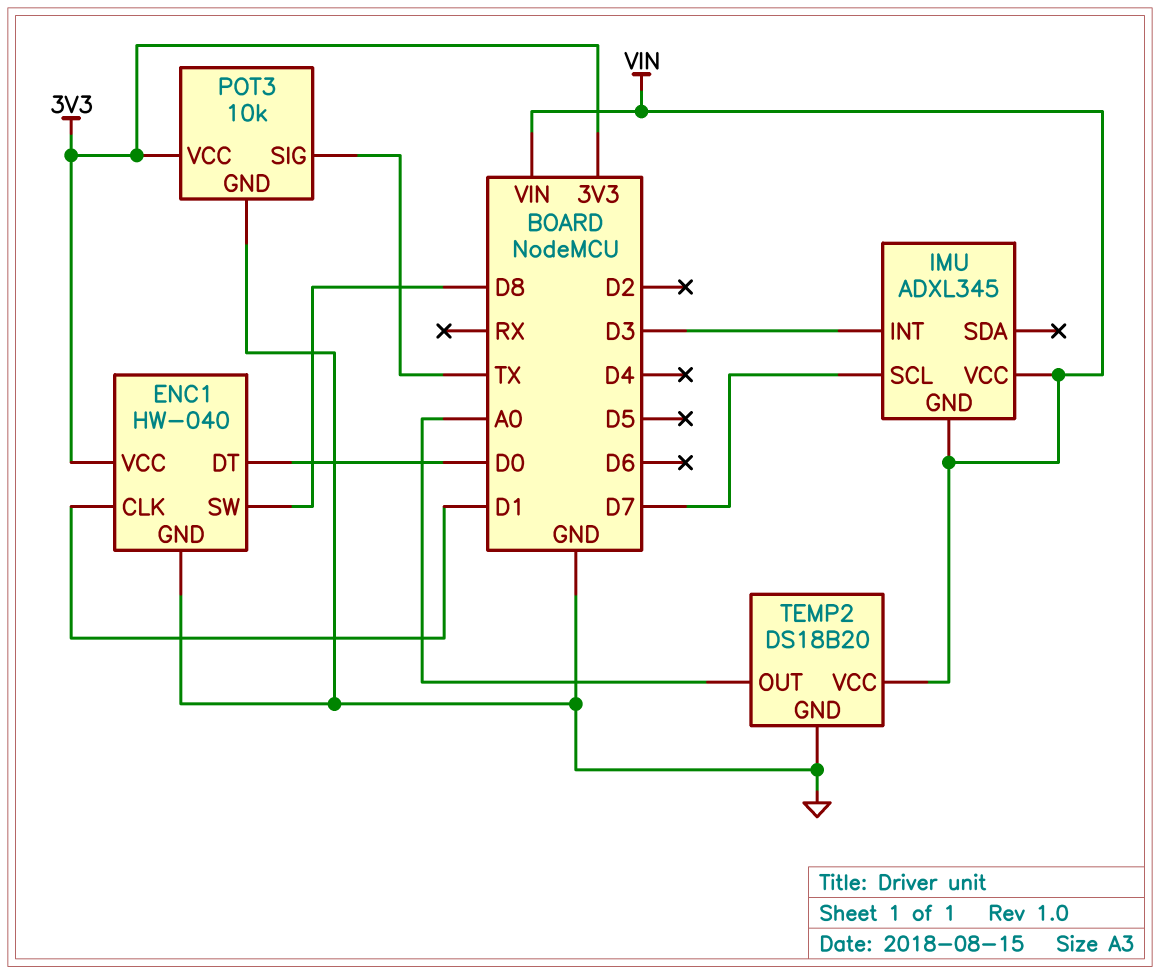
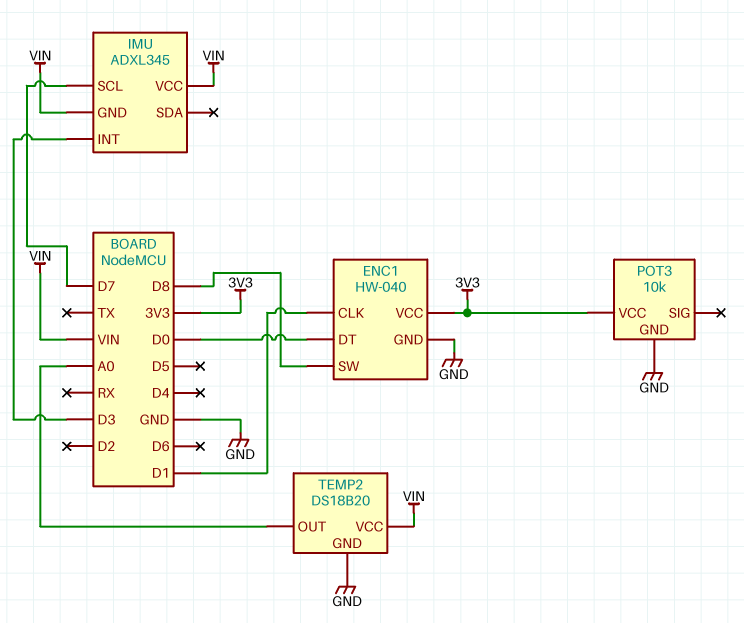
POT3 pin SIG: TX -> none

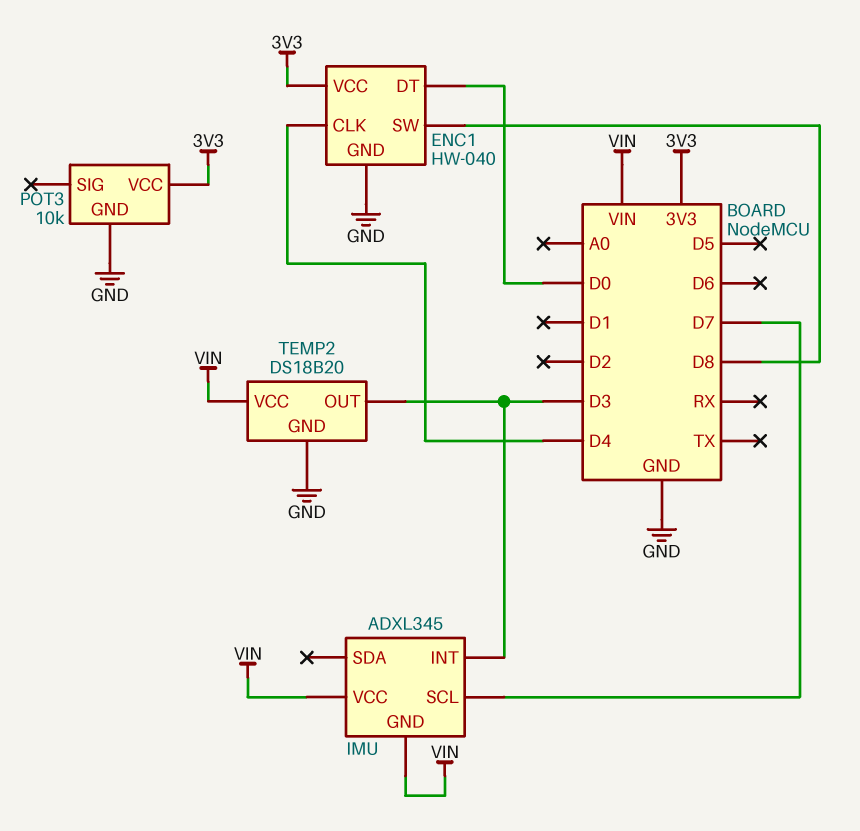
ENC1 pin CLK: D1 -> D4
TEMP2 pin OUT: A0 -> D3

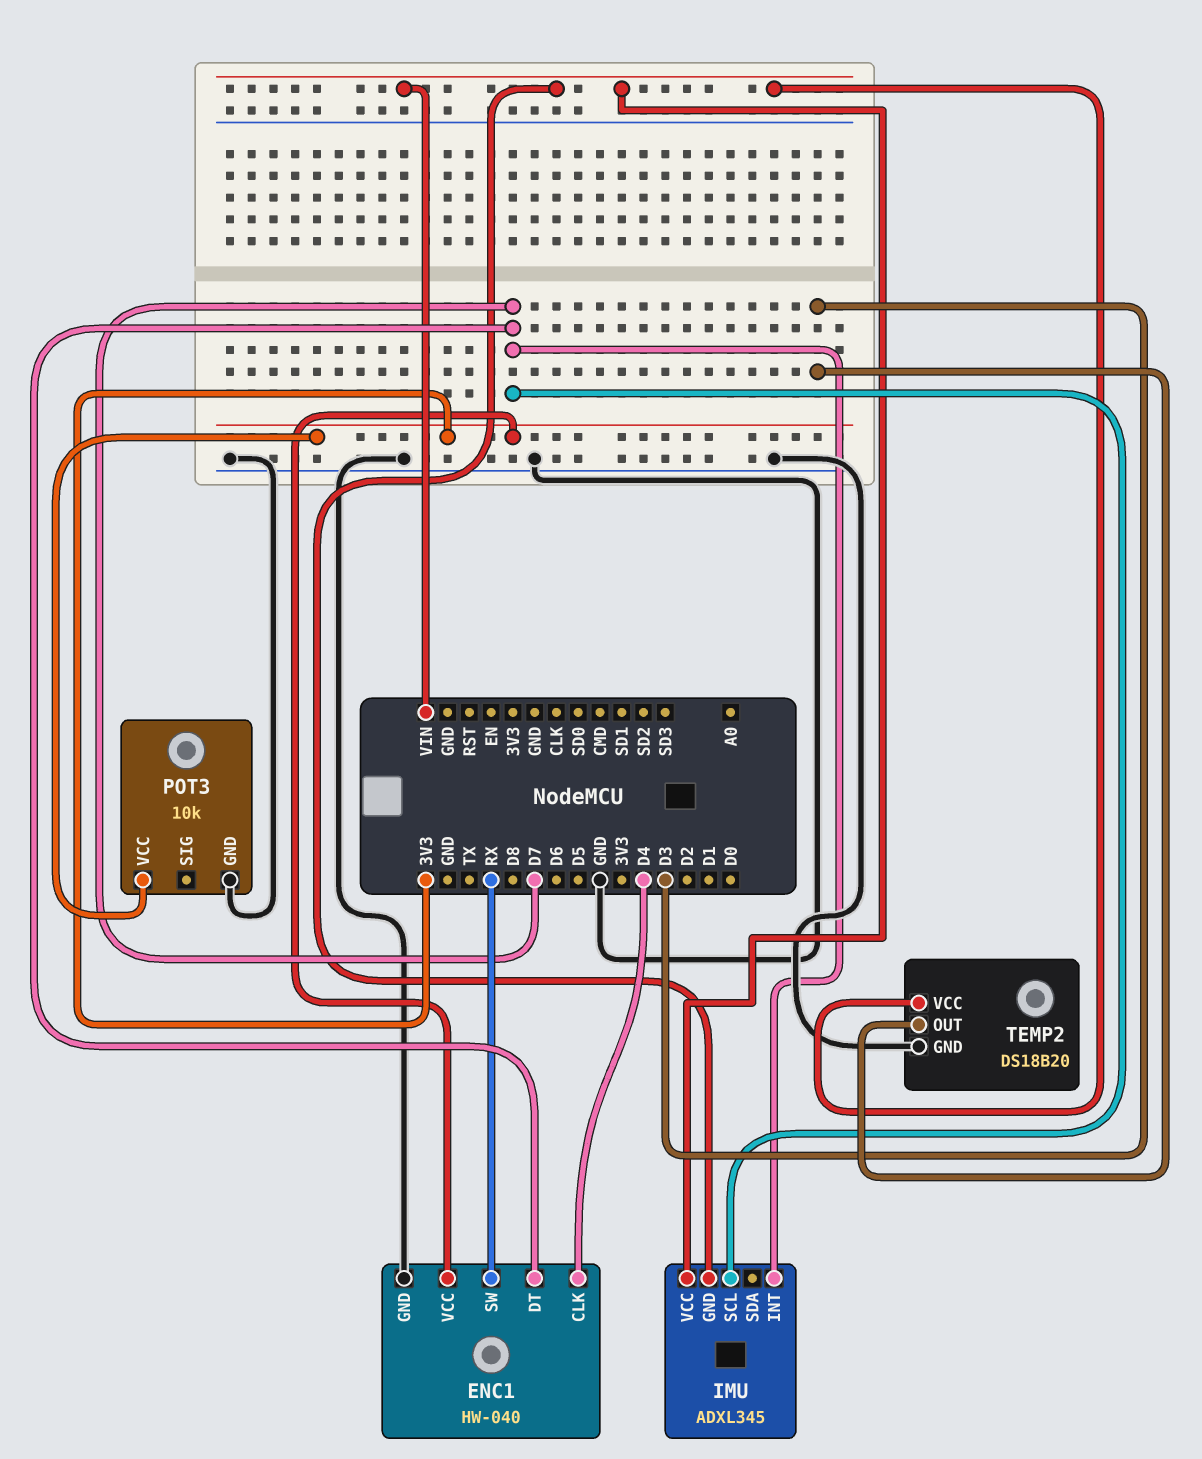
ENC1 pin DT: D0 -> D7
ENC1 pin SW: D8 -> RX
IMU pin INT: D3 -> D7

